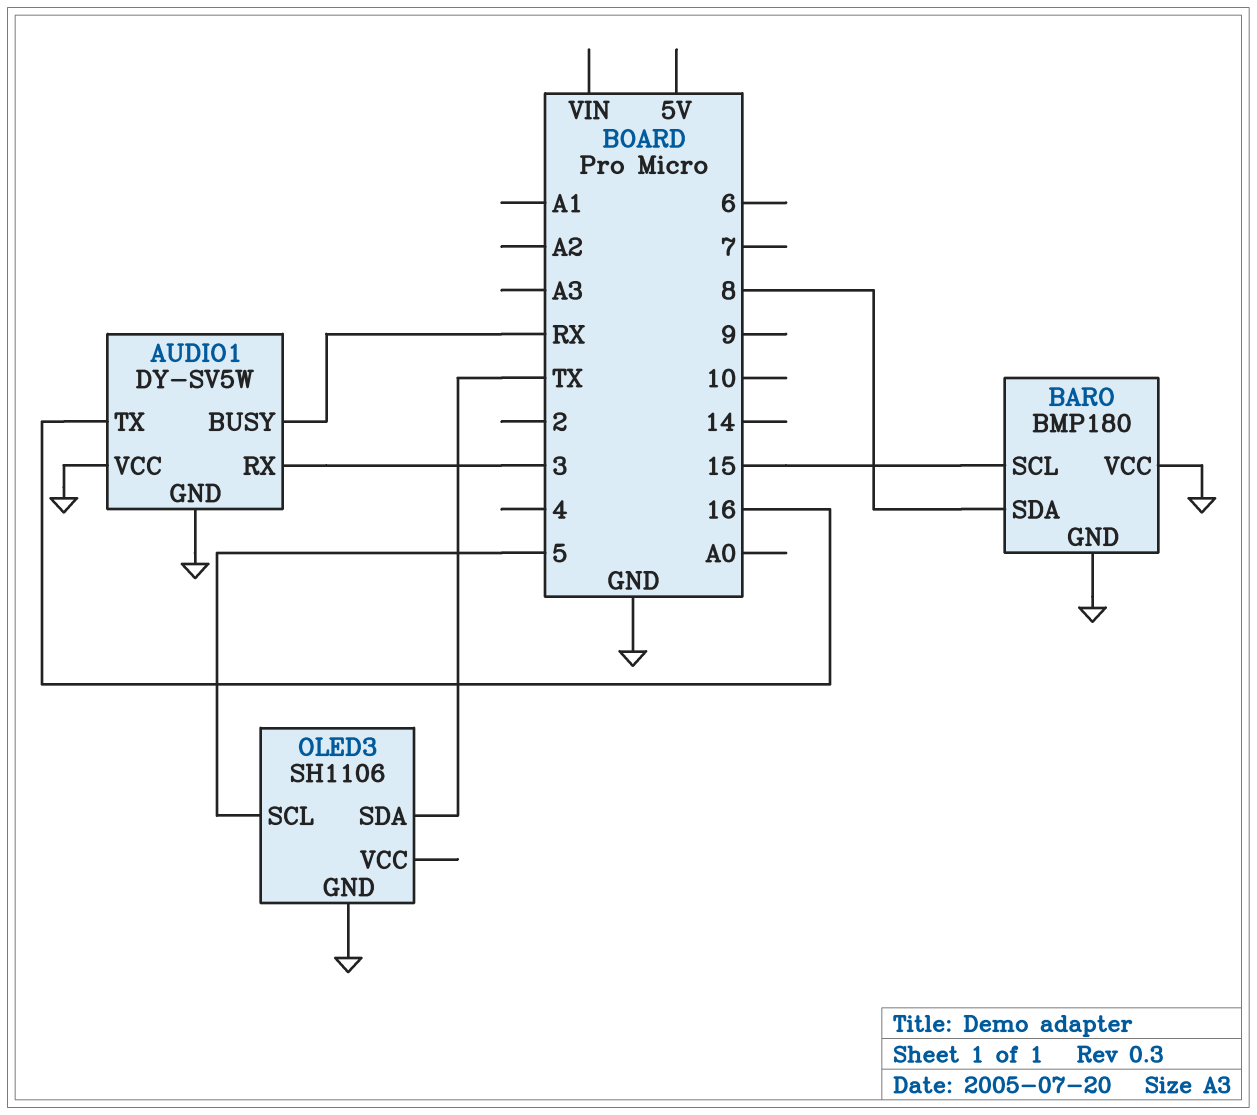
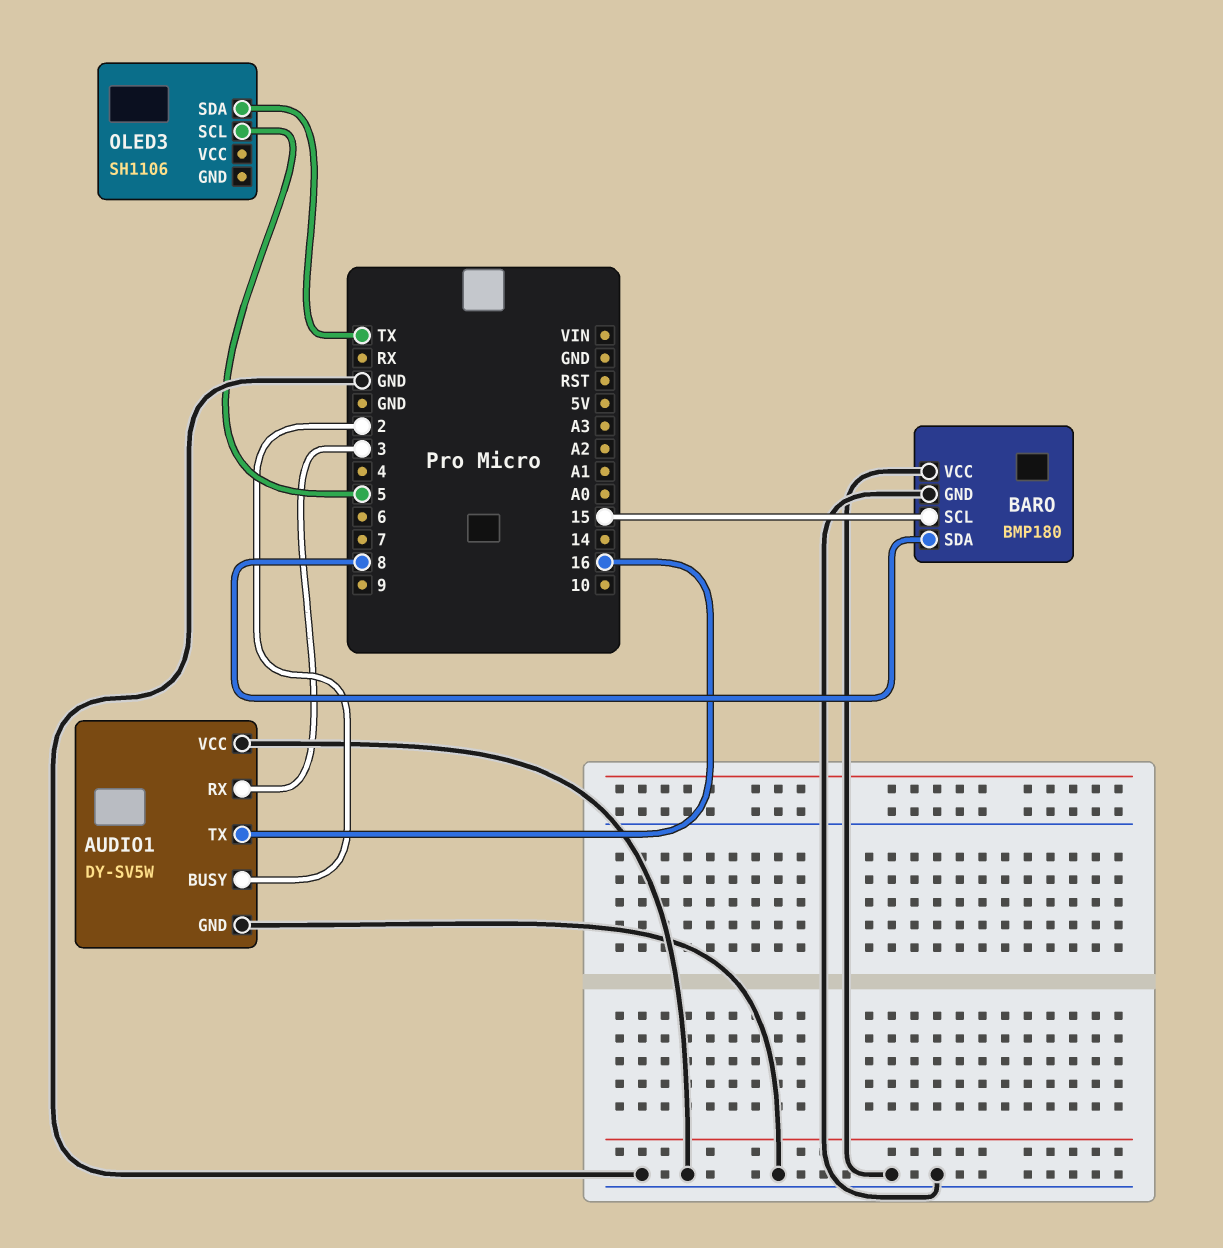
AUDIO1 pin BUSY: RX -> 2
OLED3 pin GND: GND -> none

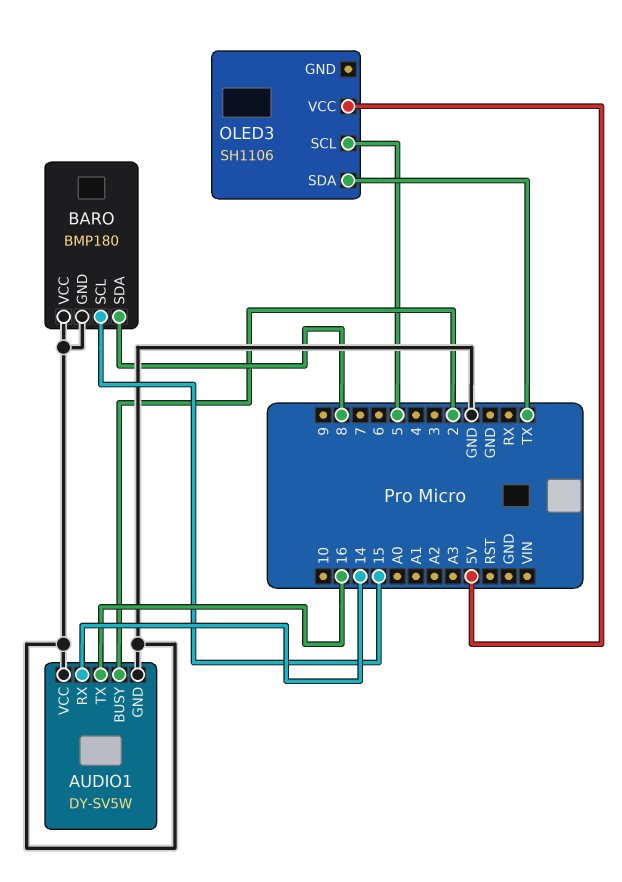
AUDIO1 pin RX: 3 -> 14
OLED3 pin VCC: none -> 5V

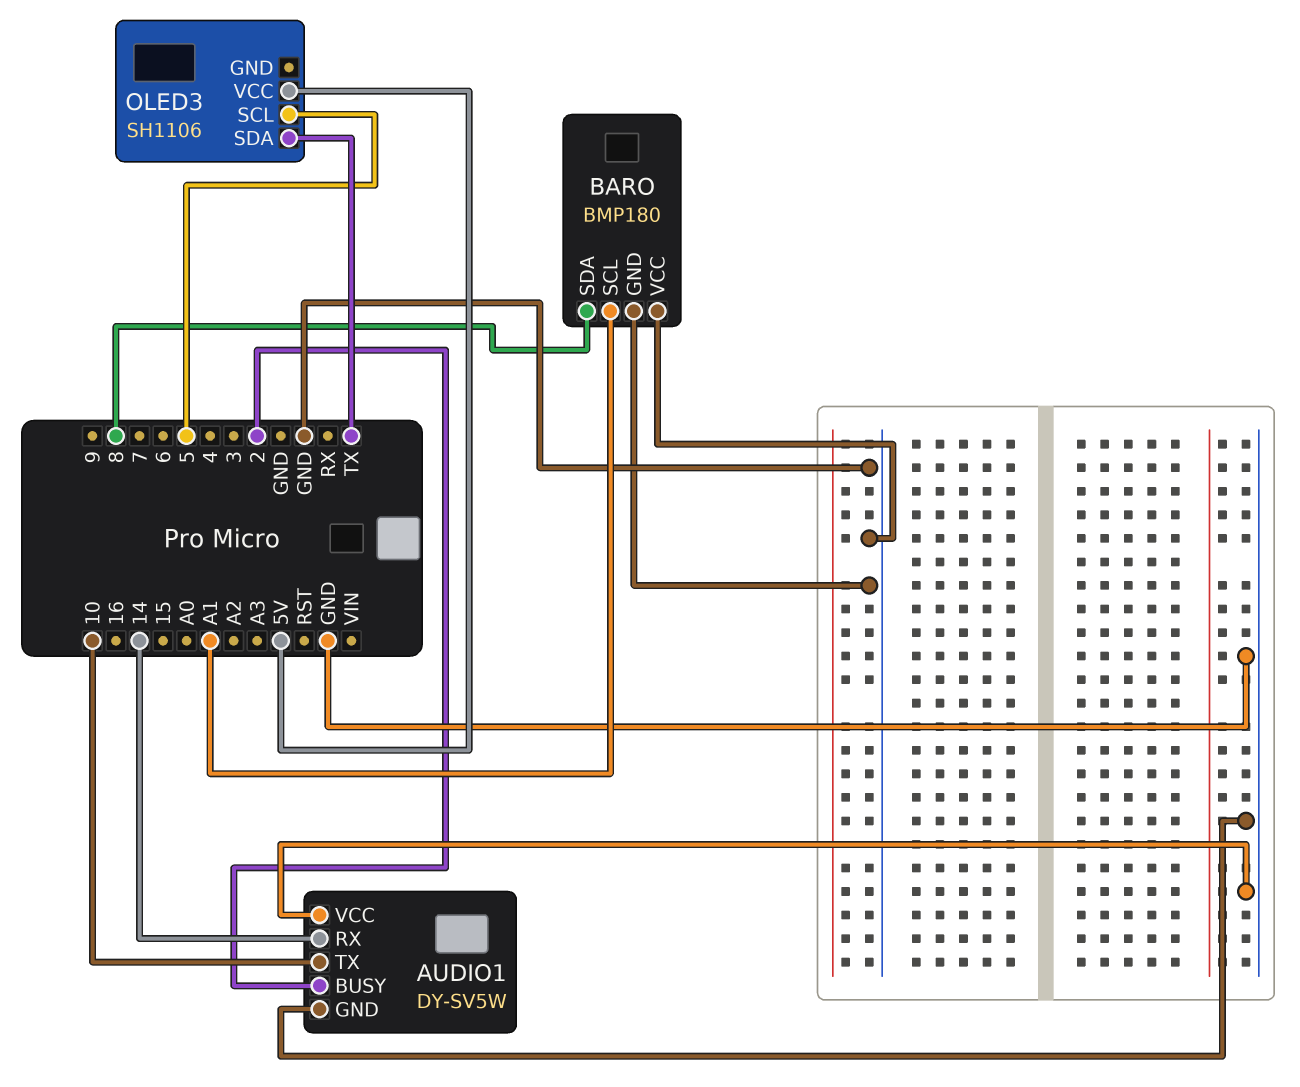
AUDIO1 pin TX: 16 -> 10
BARO pin SCL: 15 -> A1

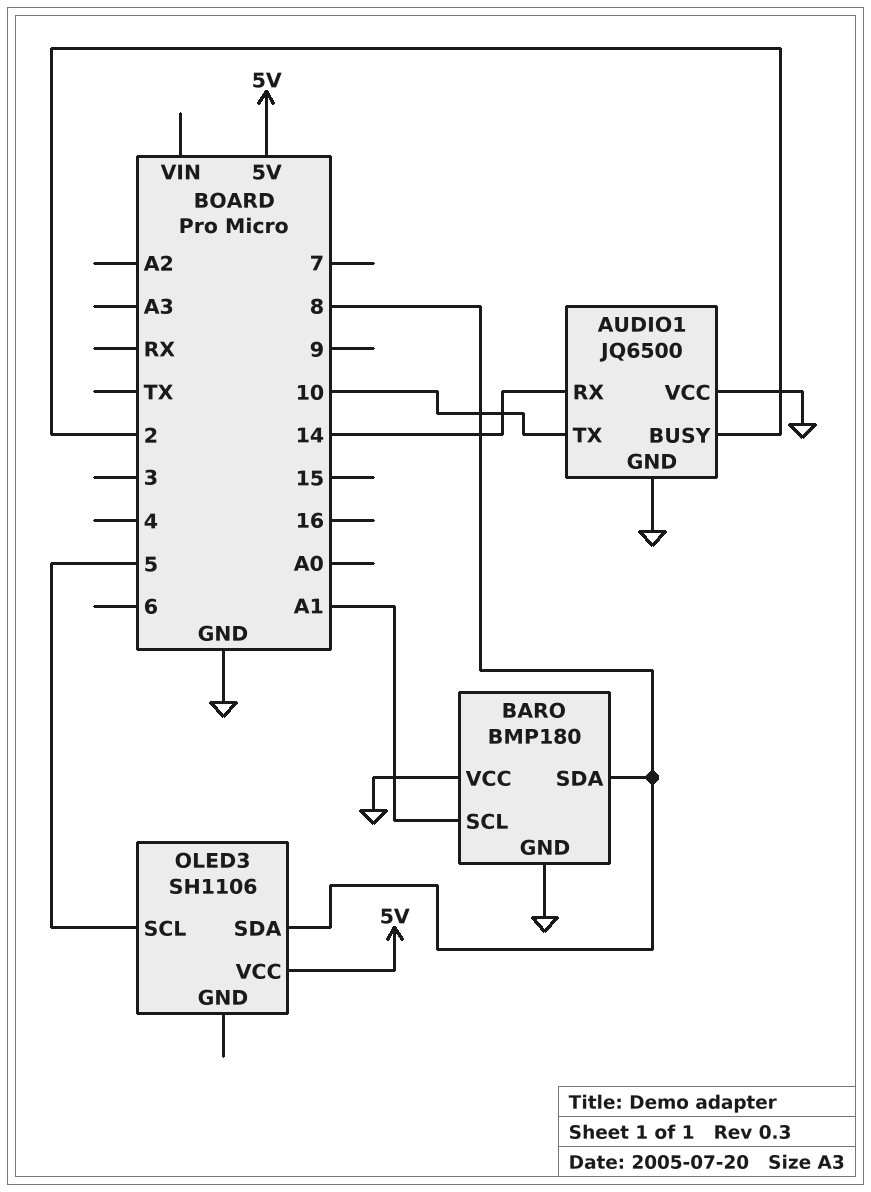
AUDIO1: DY-SV5W -> JQ6500
OLED3 pin SDA: TX -> 8

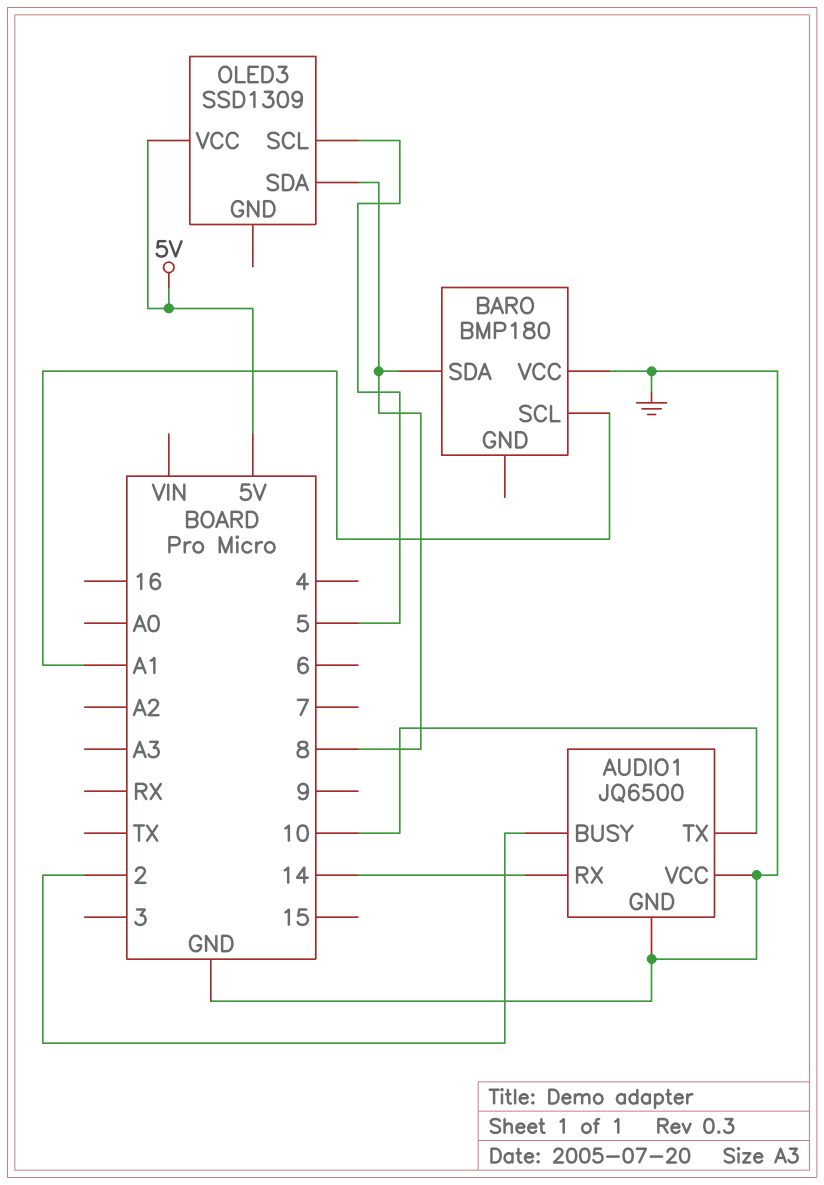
BARO pin GND: GND -> none
OLED3: SH1106 -> SSD1309

